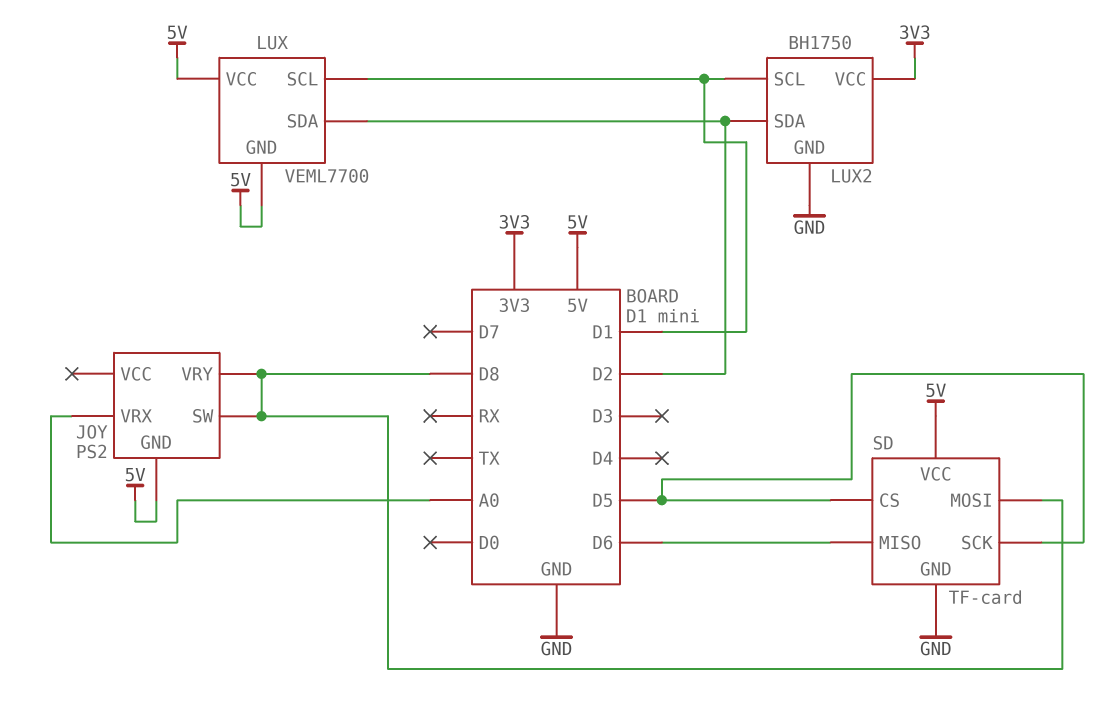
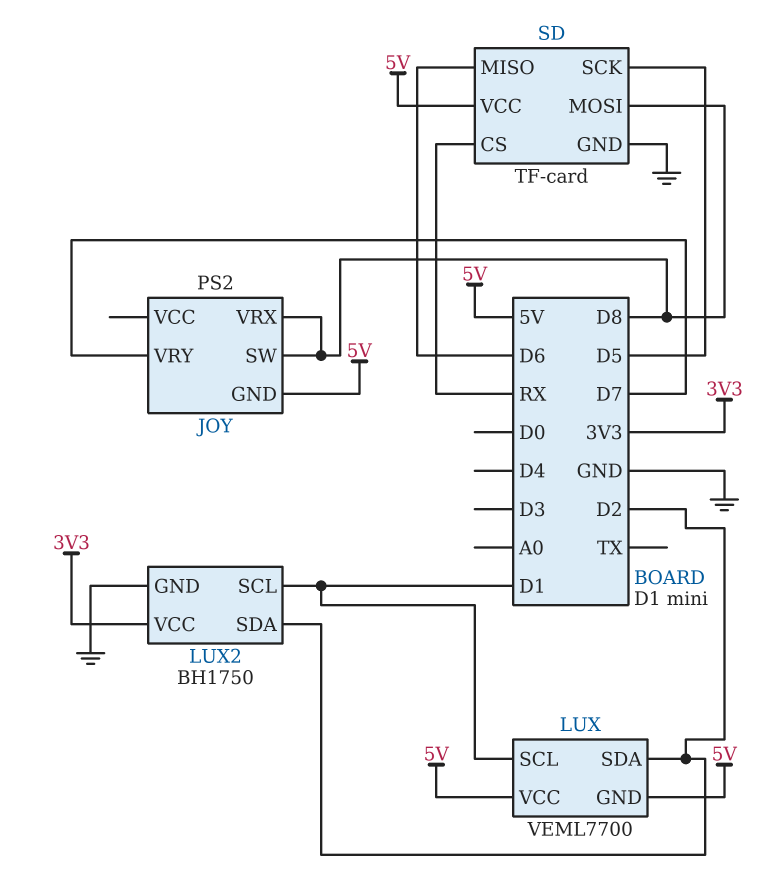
JOY pin VRX: A0 -> D8
JOY pin VRY: D8 -> D7
SD pin CS: D5 -> RX

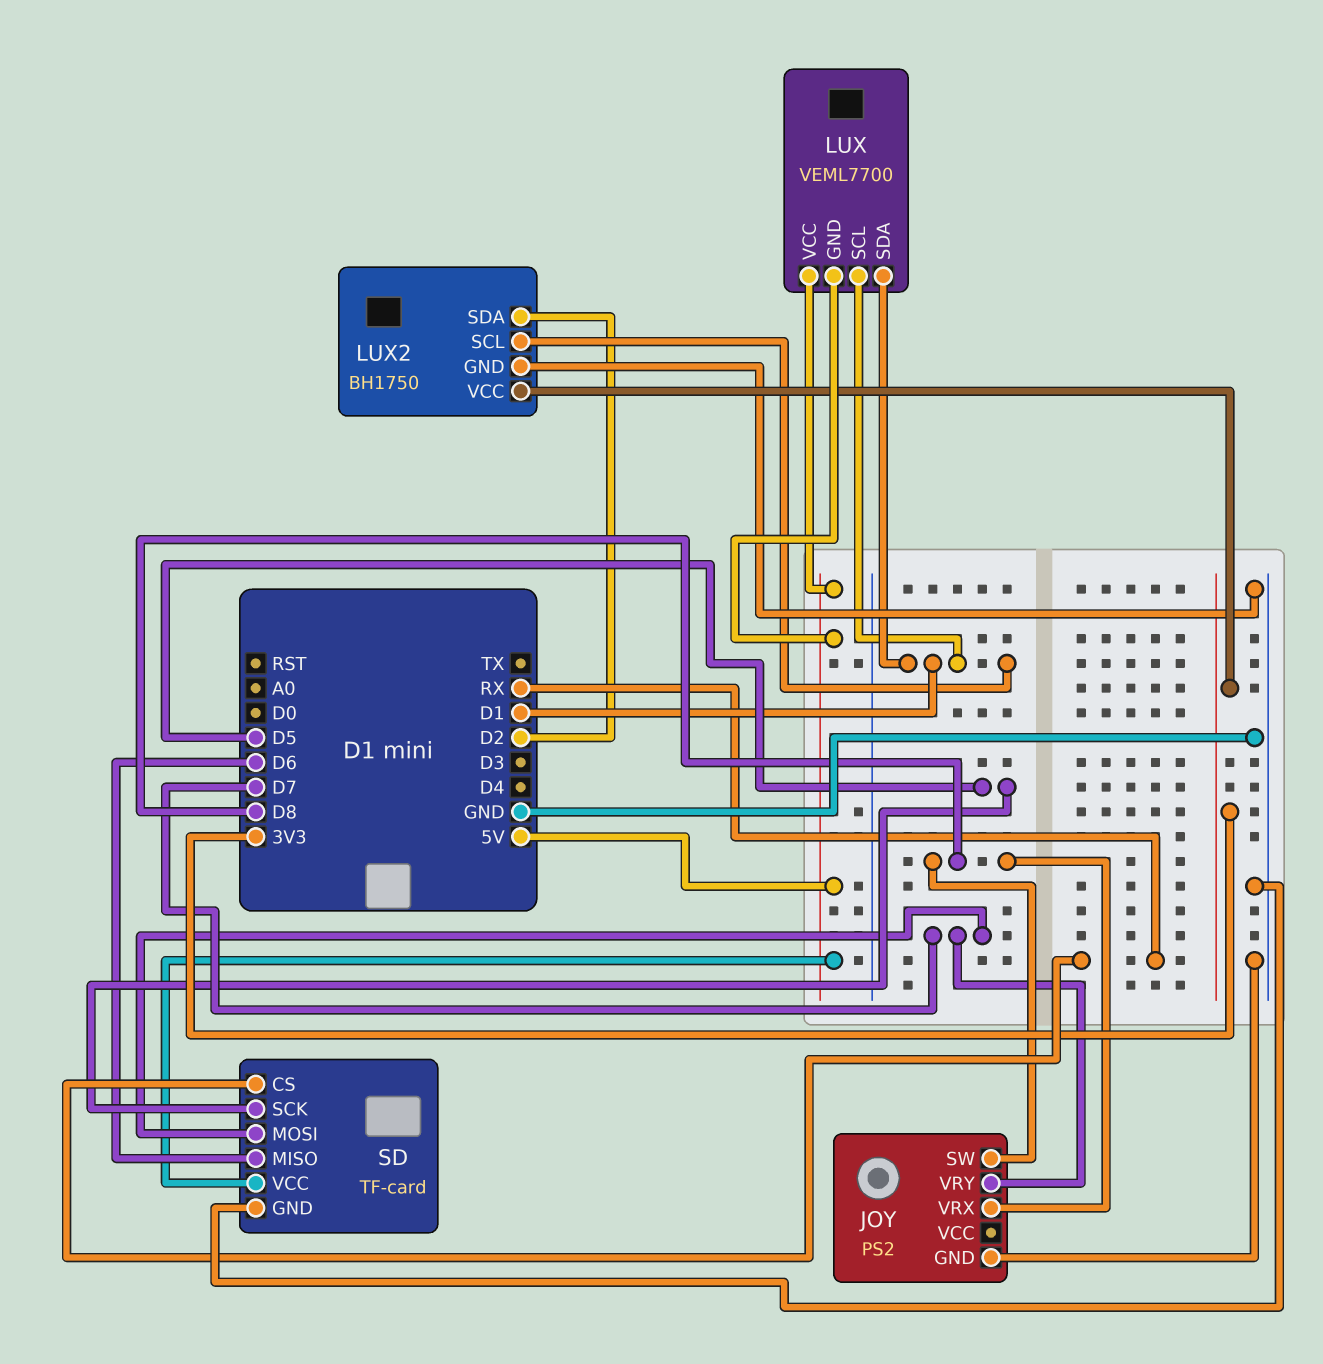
JOY pin GND: 5V -> GND
LUX pin SDA: D2 -> D1
SD pin MOSI: D8 -> D7

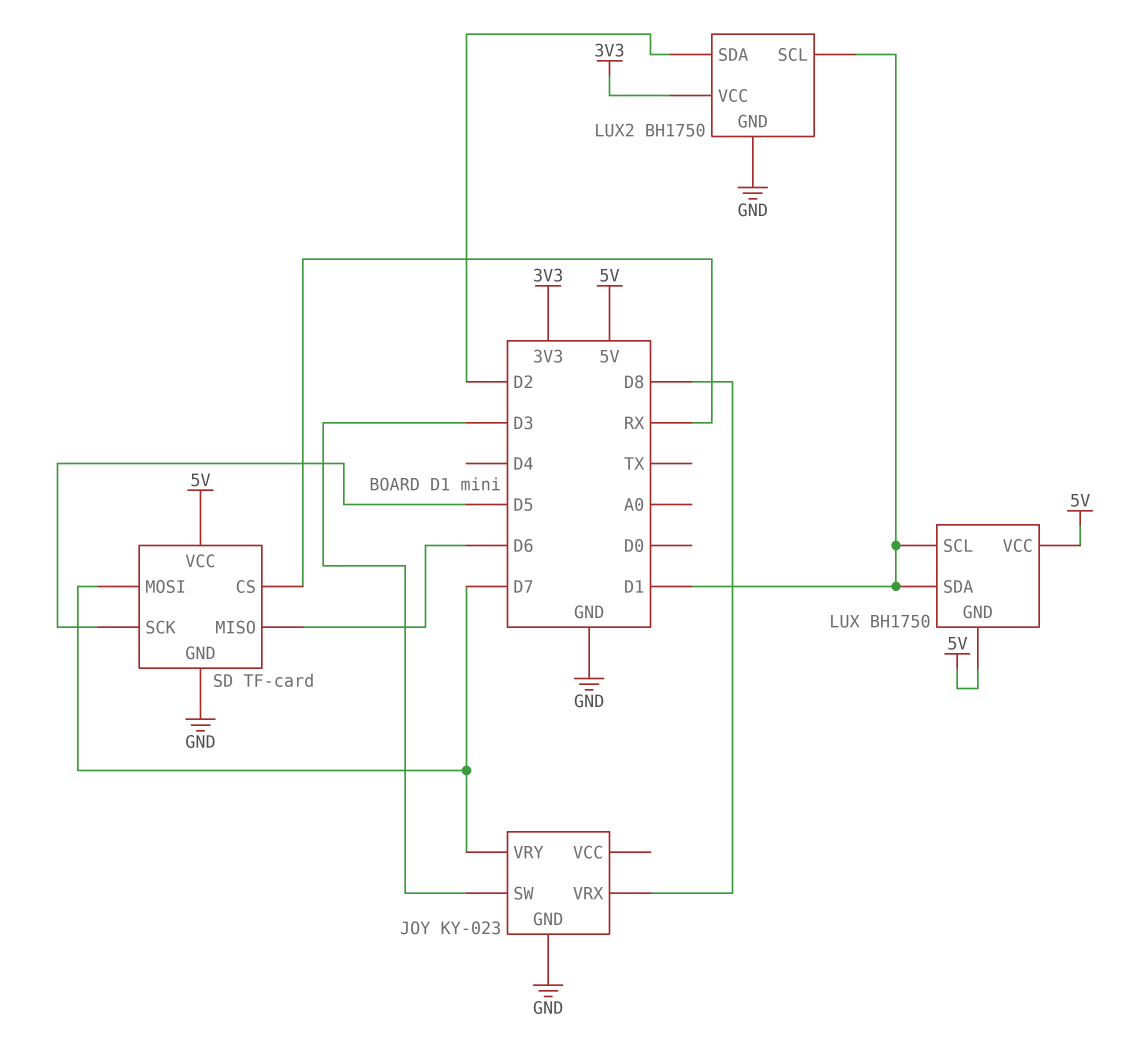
JOY: PS2 -> KY-023
JOY pin SW: D8 -> D3
LUX: VEML7700 -> BH1750

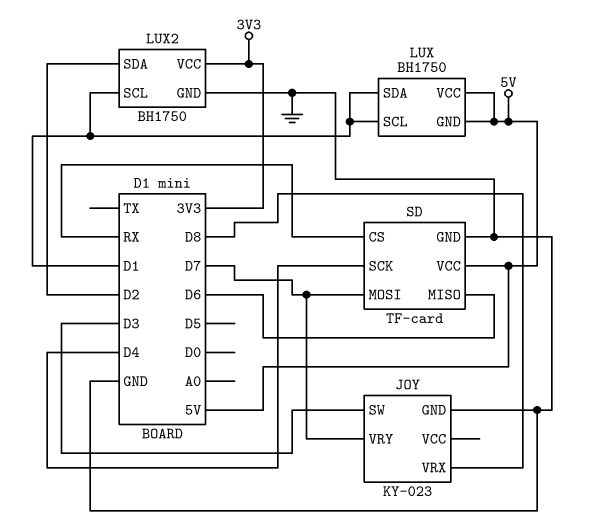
SD pin SCK: D5 -> D4

